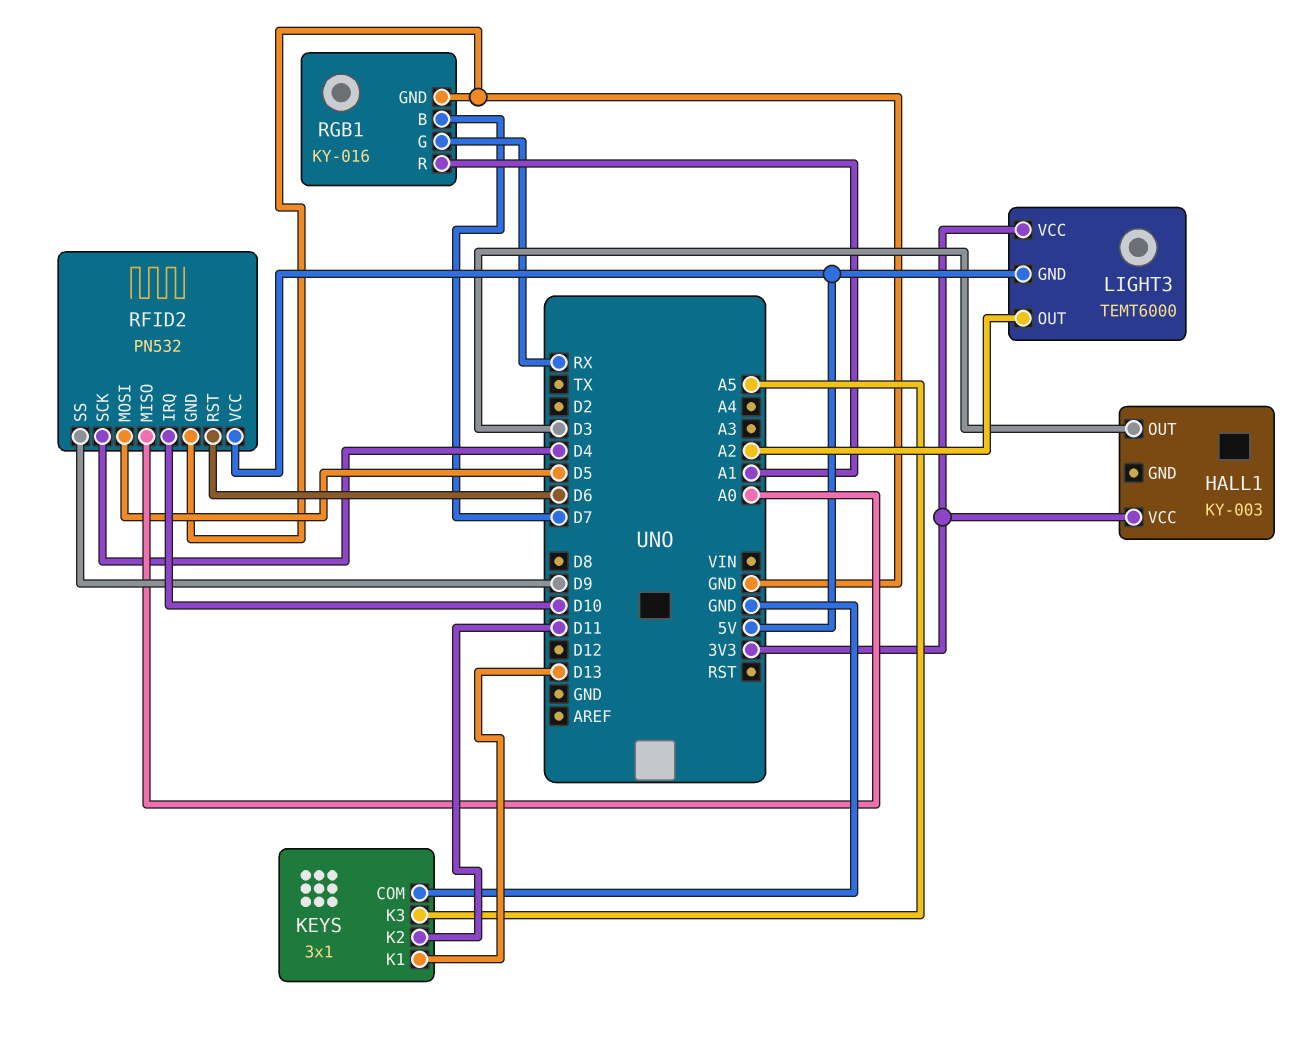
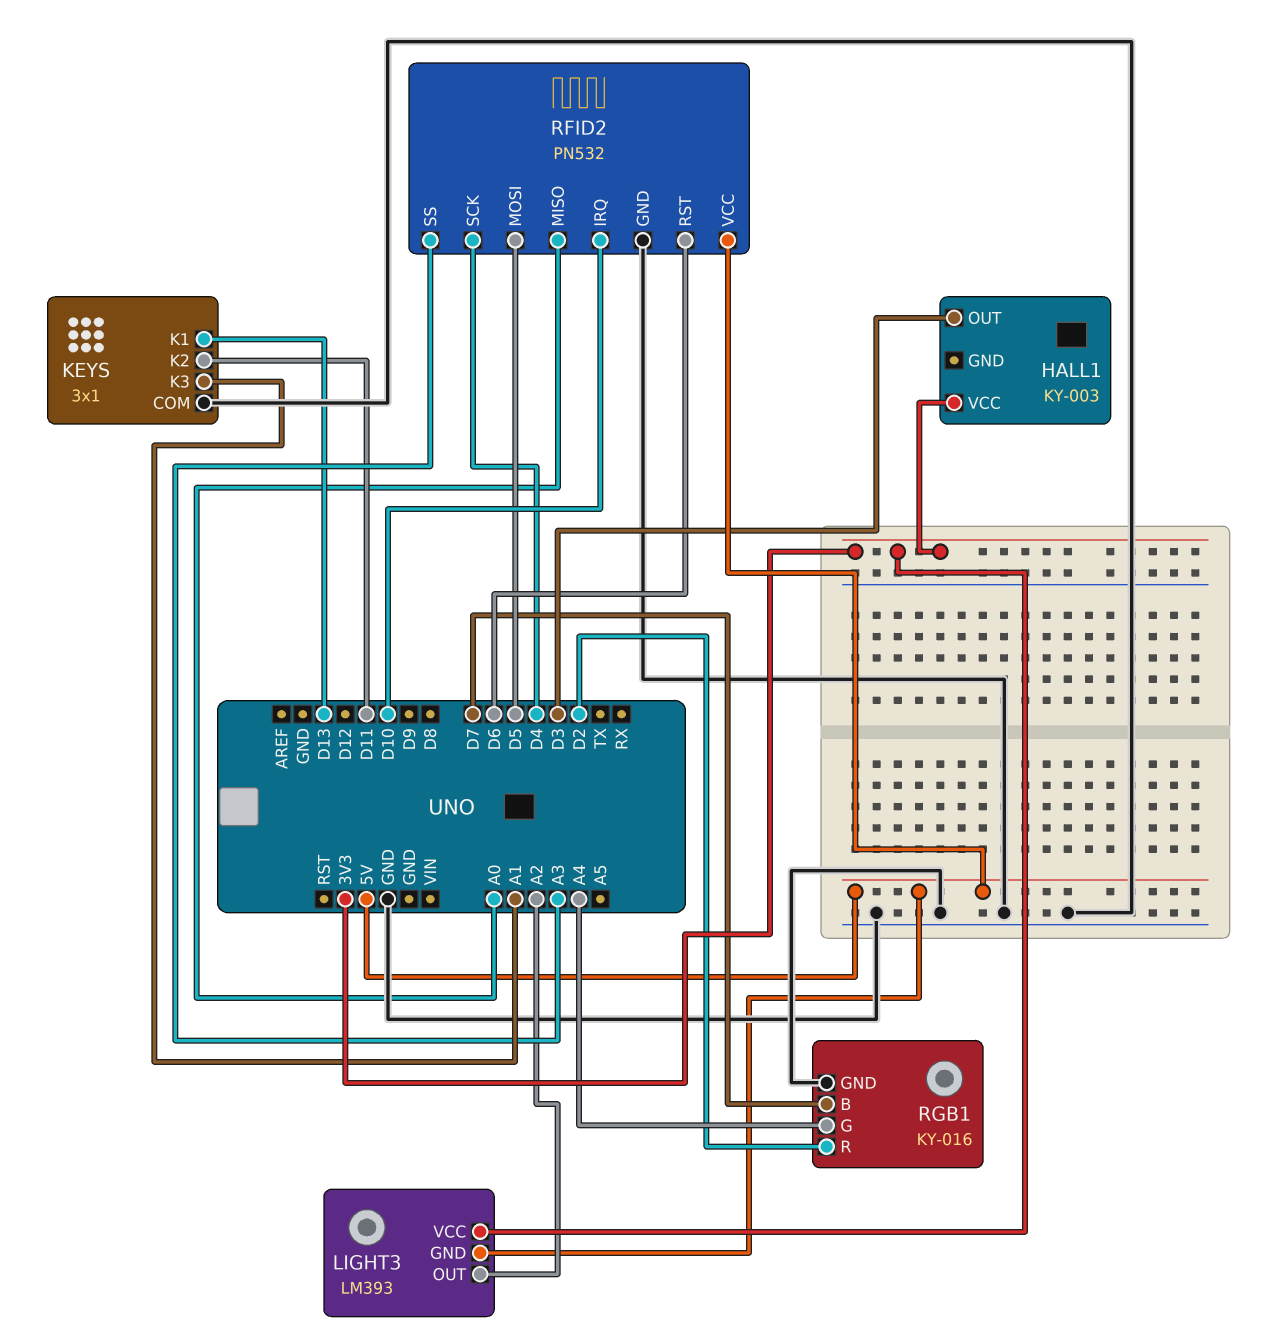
KEYS pin K3: A5 -> A1
LIGHT3: TEMT6000 -> LM393
RFID2 pin SS: D9 -> A3
RGB1 pin G: RX -> A4
RGB1 pin R: A1 -> D2

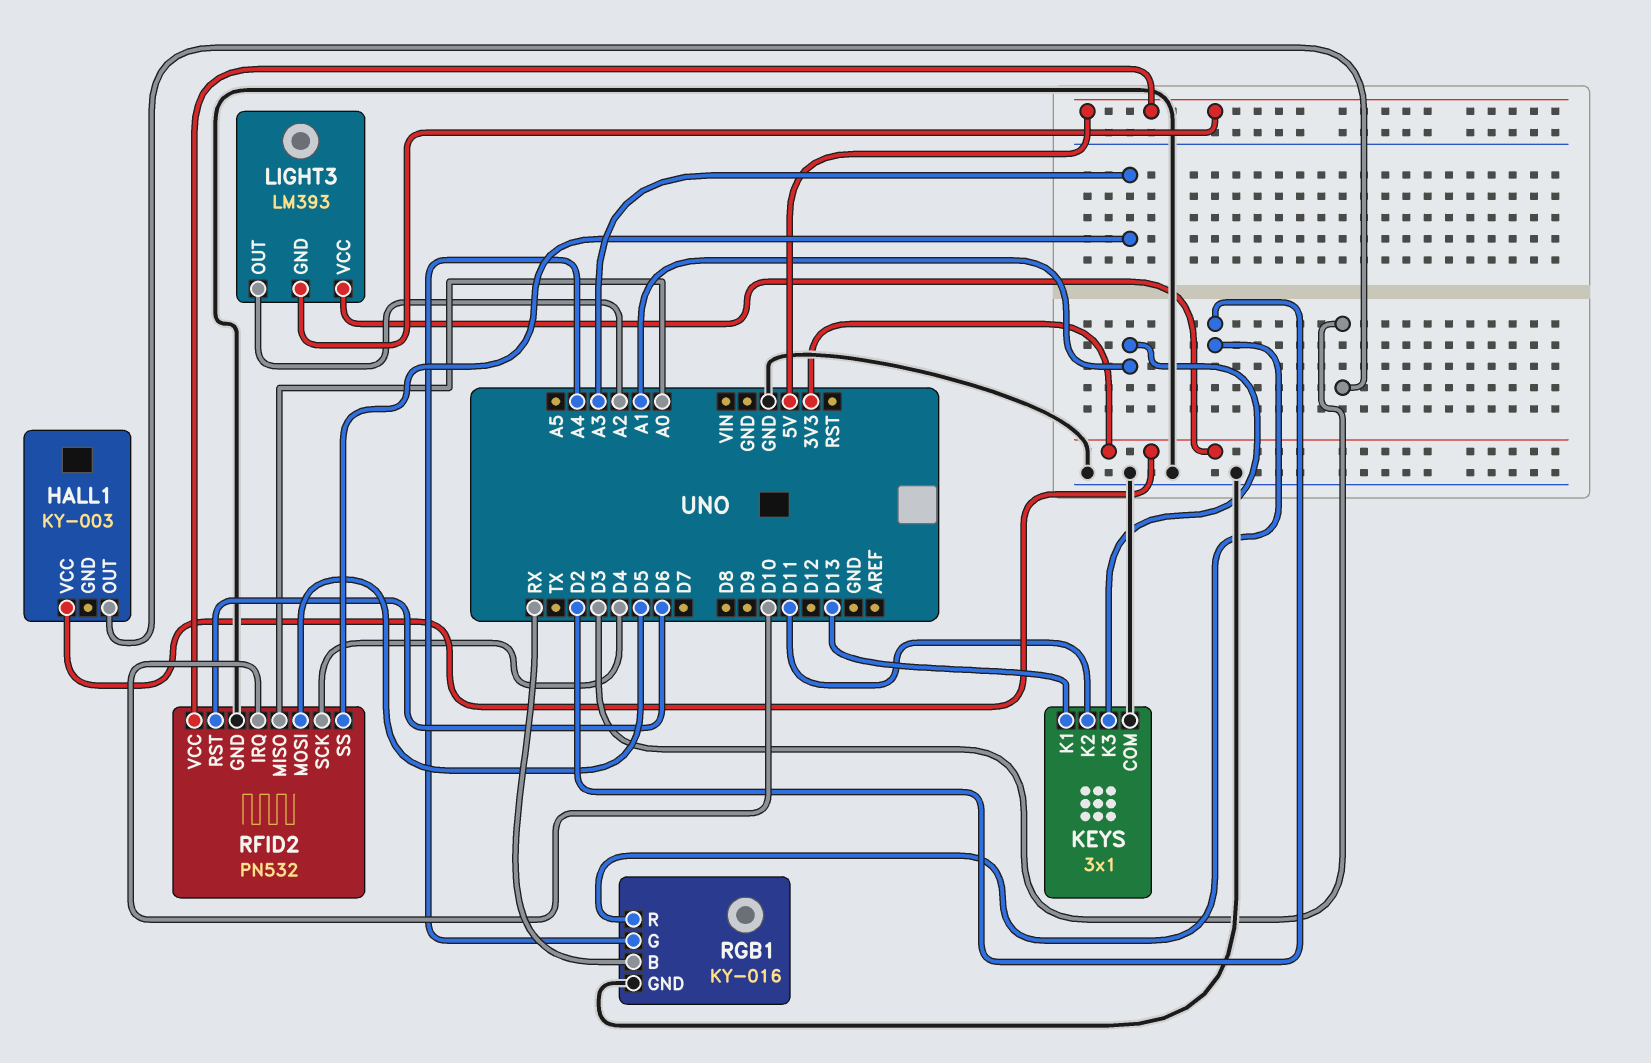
RGB1 pin B: D7 -> RX

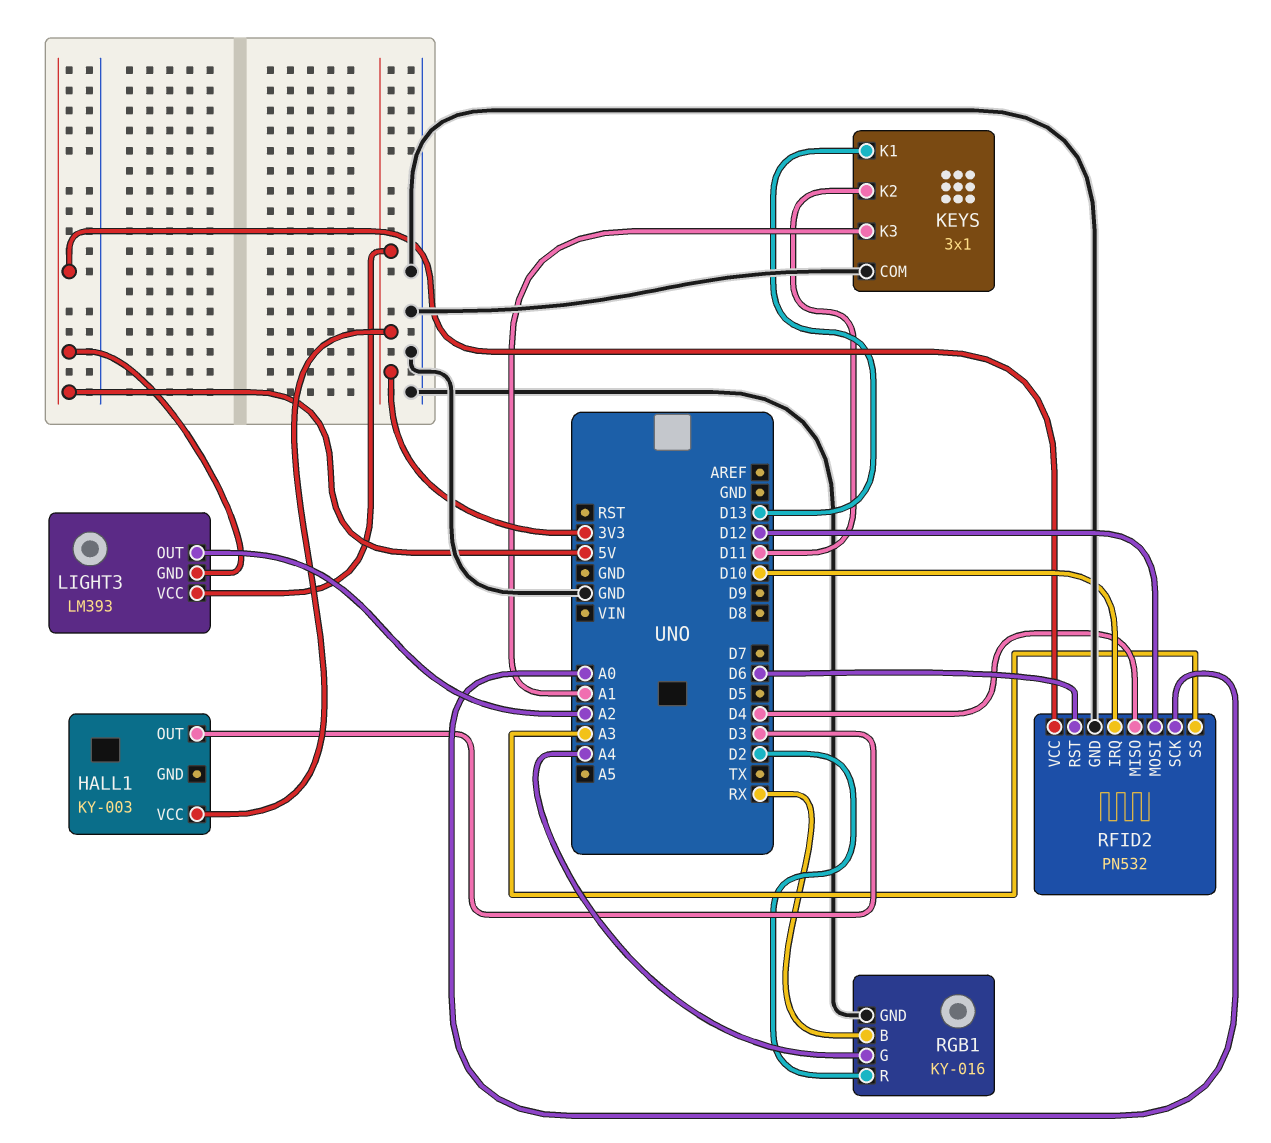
RFID2 pin MISO: A0 -> D4
RFID2 pin MOSI: D5 -> D12
RFID2 pin SCK: D4 -> A0

